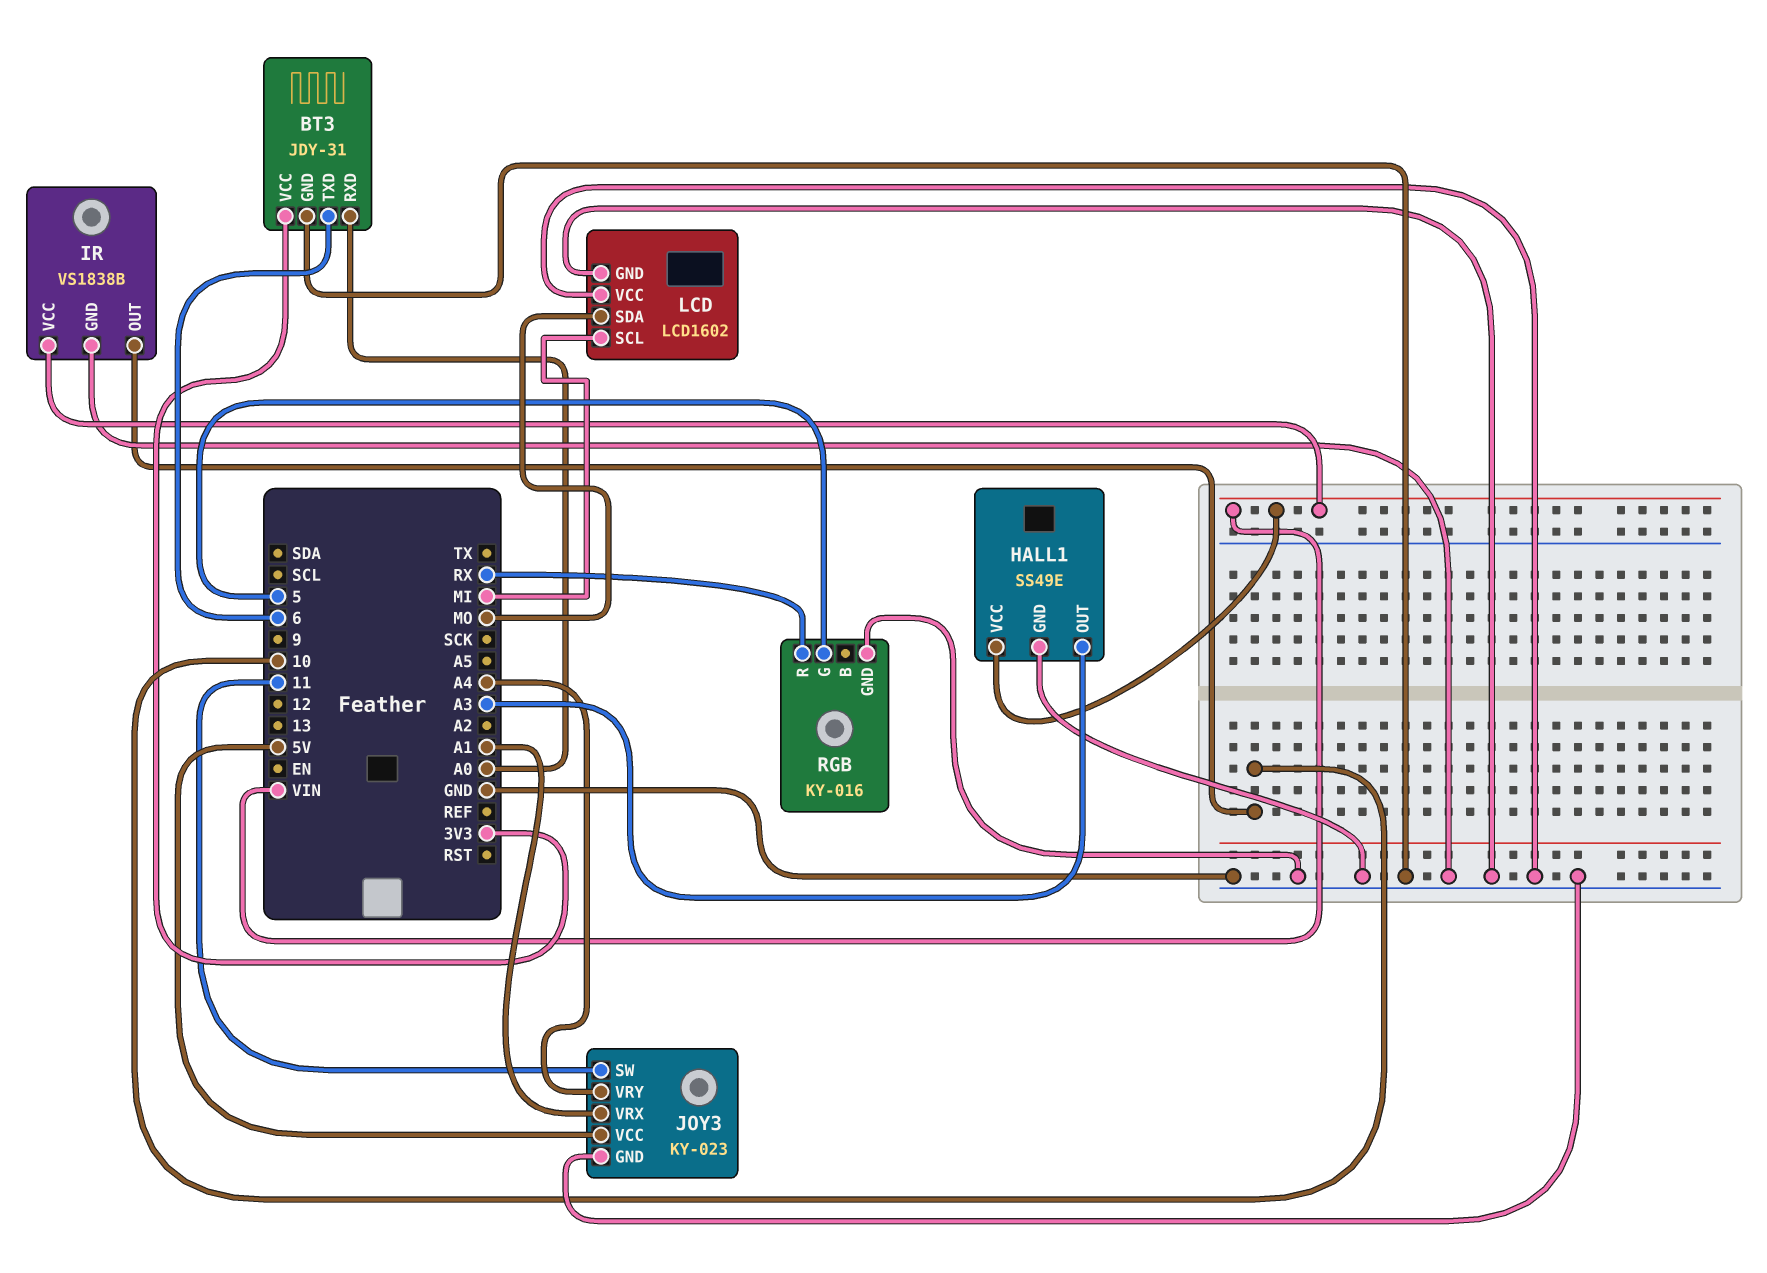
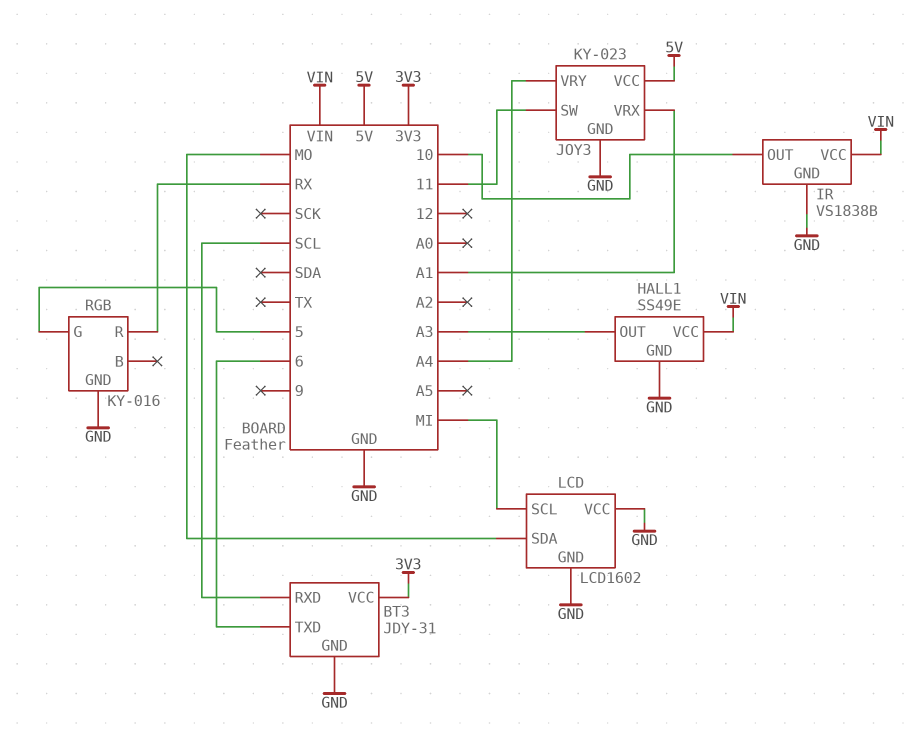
BT3 pin RXD: A0 -> SCL

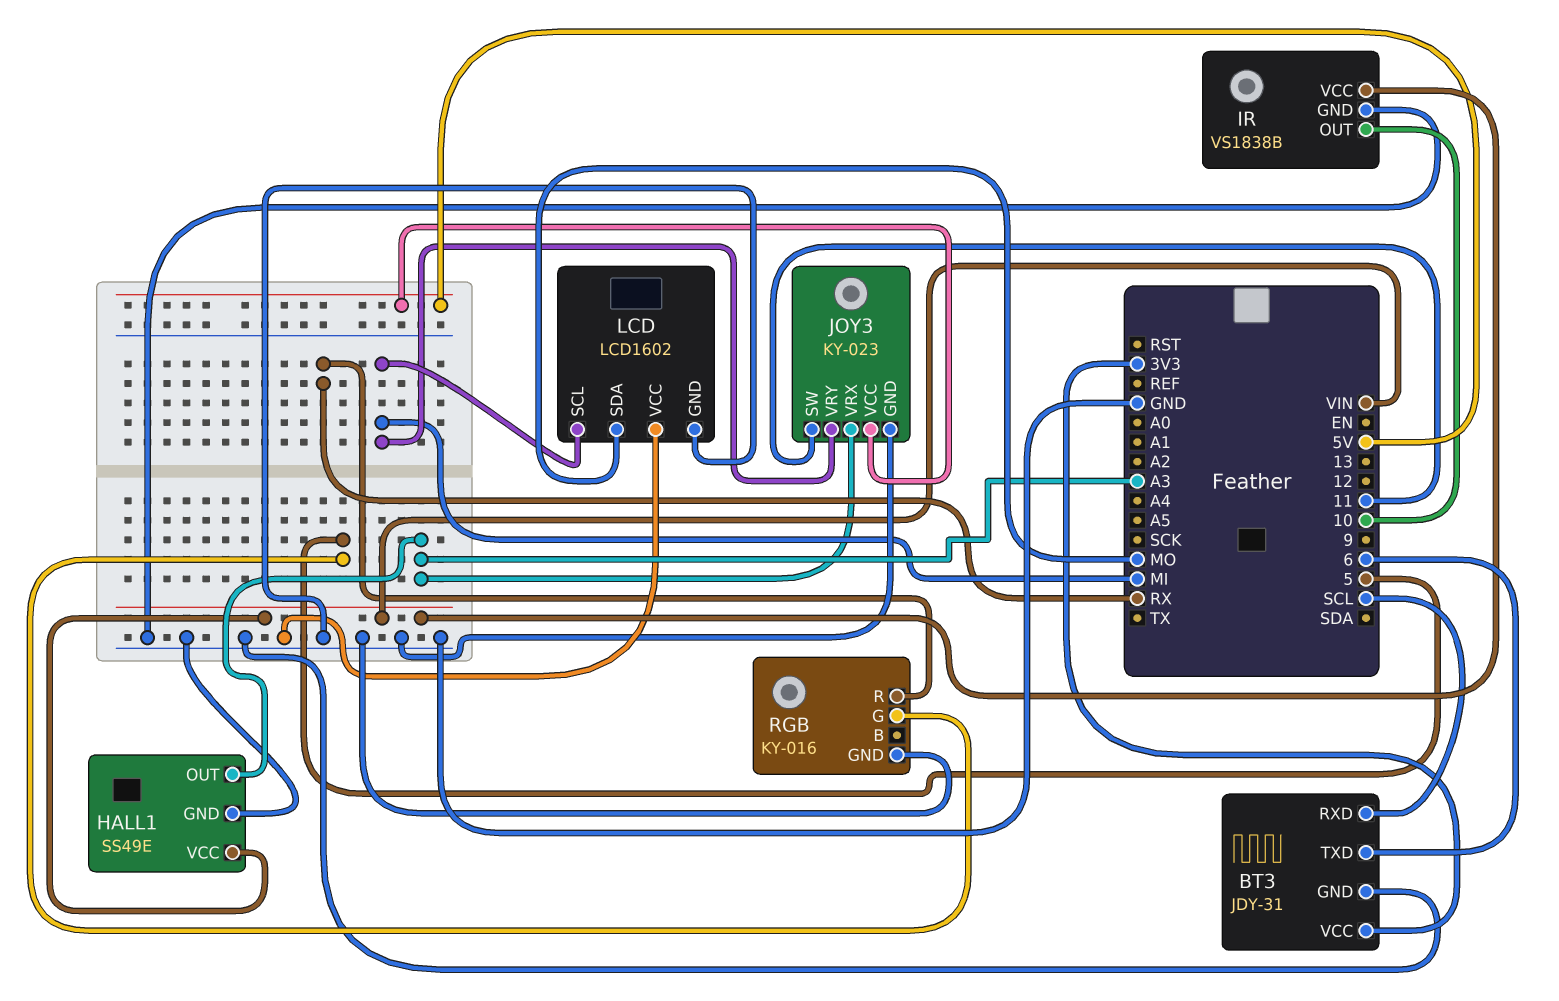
JOY3 pin VRX: A1 -> A3
JOY3 pin VRY: A4 -> MI

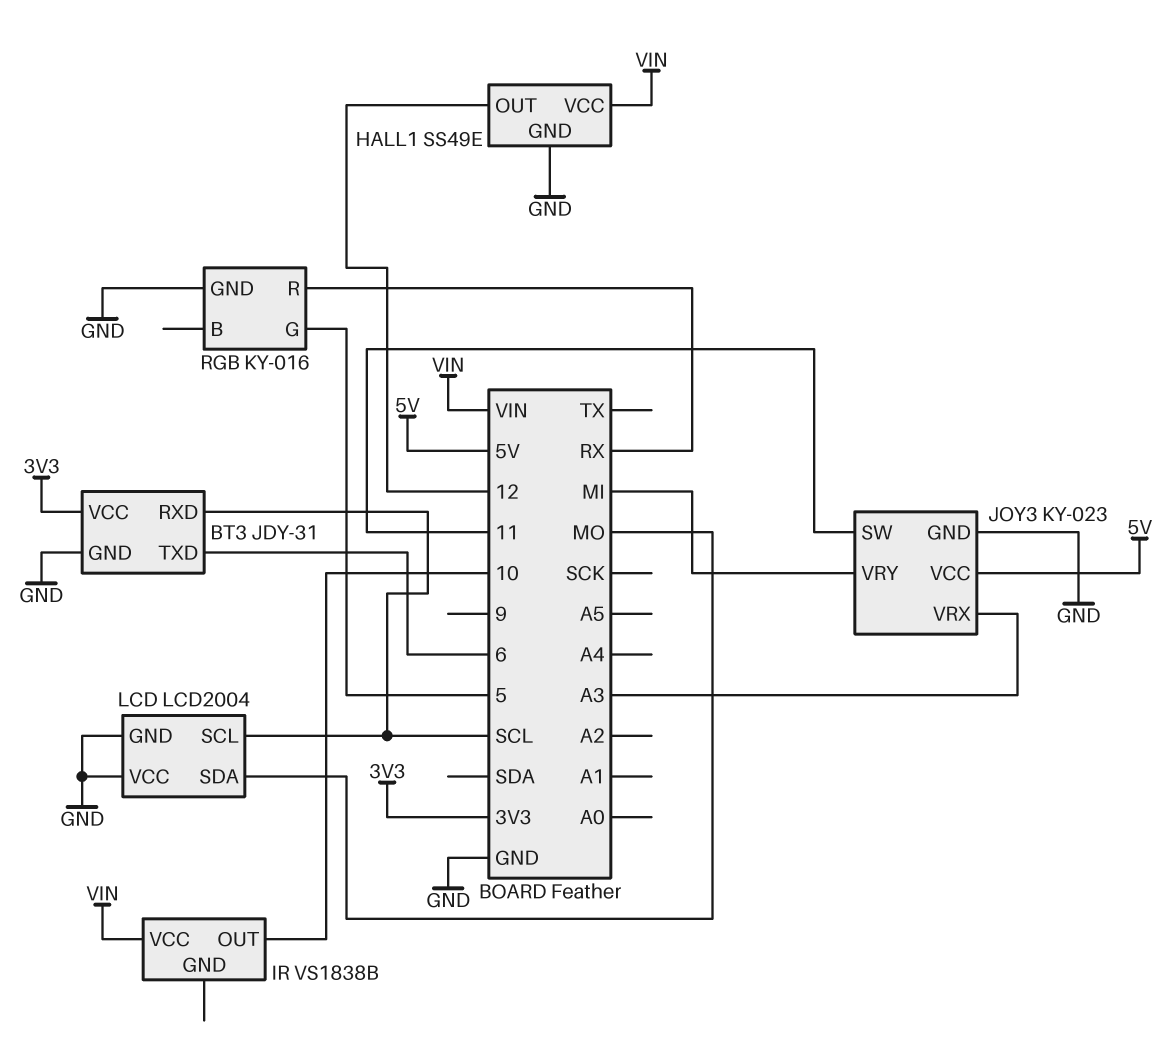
HALL1 pin OUT: A3 -> 12
IR pin GND: GND -> none
LCD: LCD1602 -> LCD2004
LCD pin SCL: MI -> SCL

